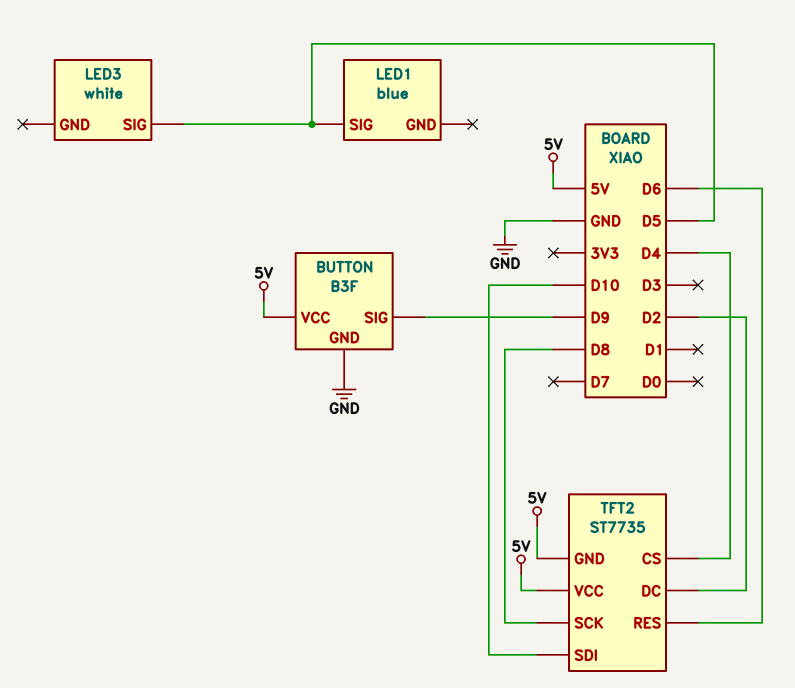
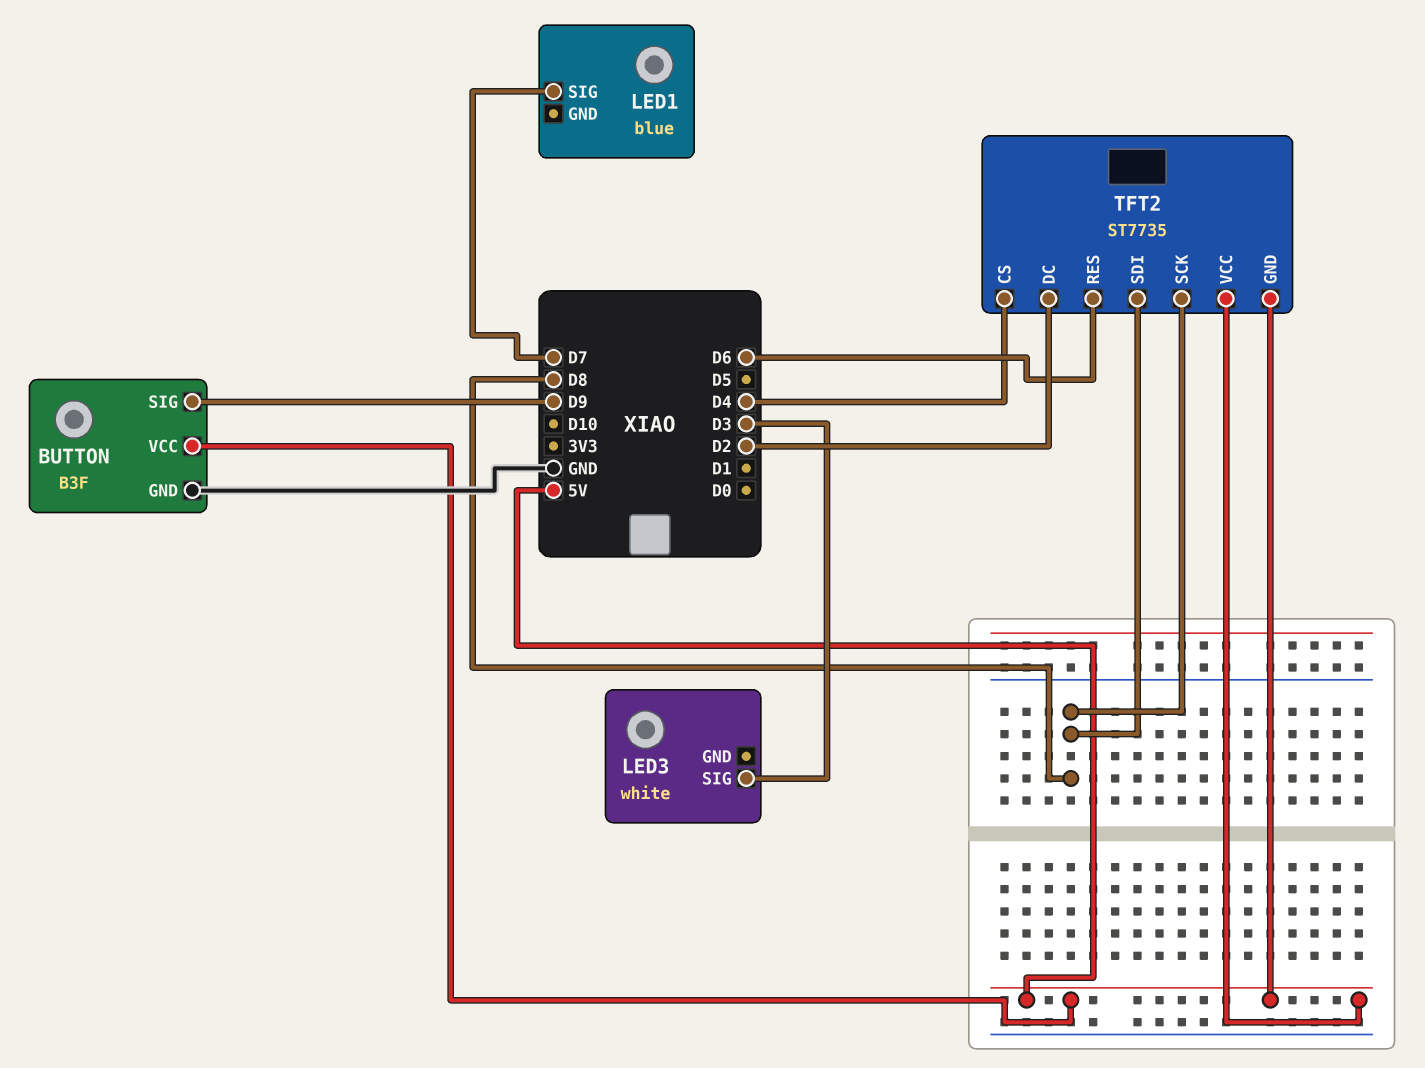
LED1 pin SIG: D5 -> D7
LED3 pin SIG: D5 -> D3
TFT2 pin SDI: D10 -> D8

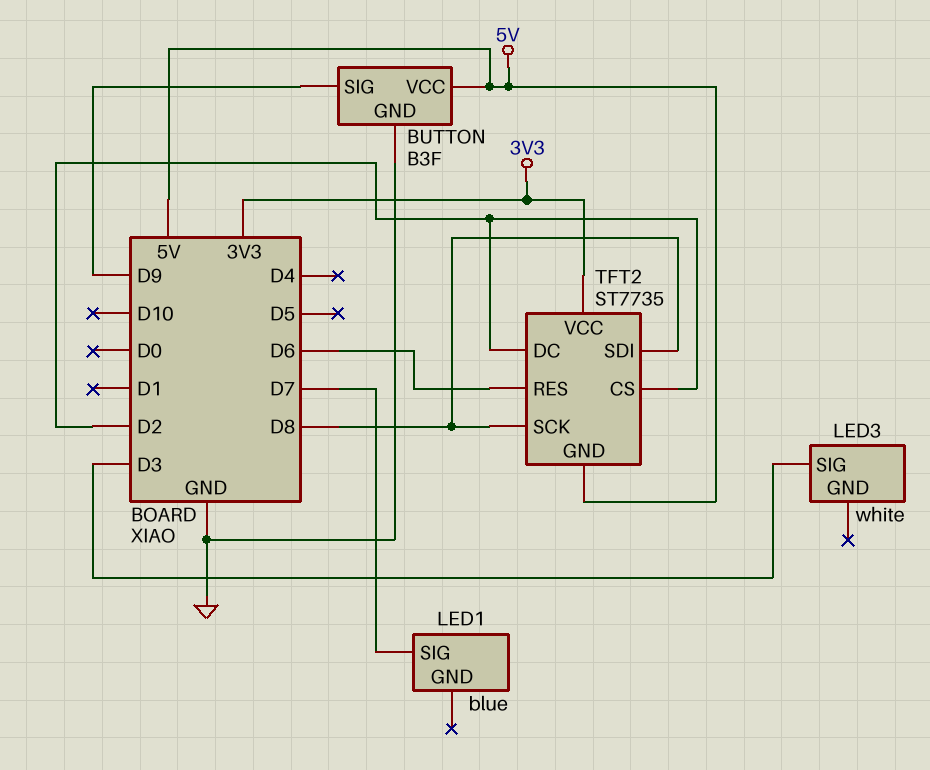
TFT2 pin CS: D4 -> D2
TFT2 pin VCC: 5V -> 3V3

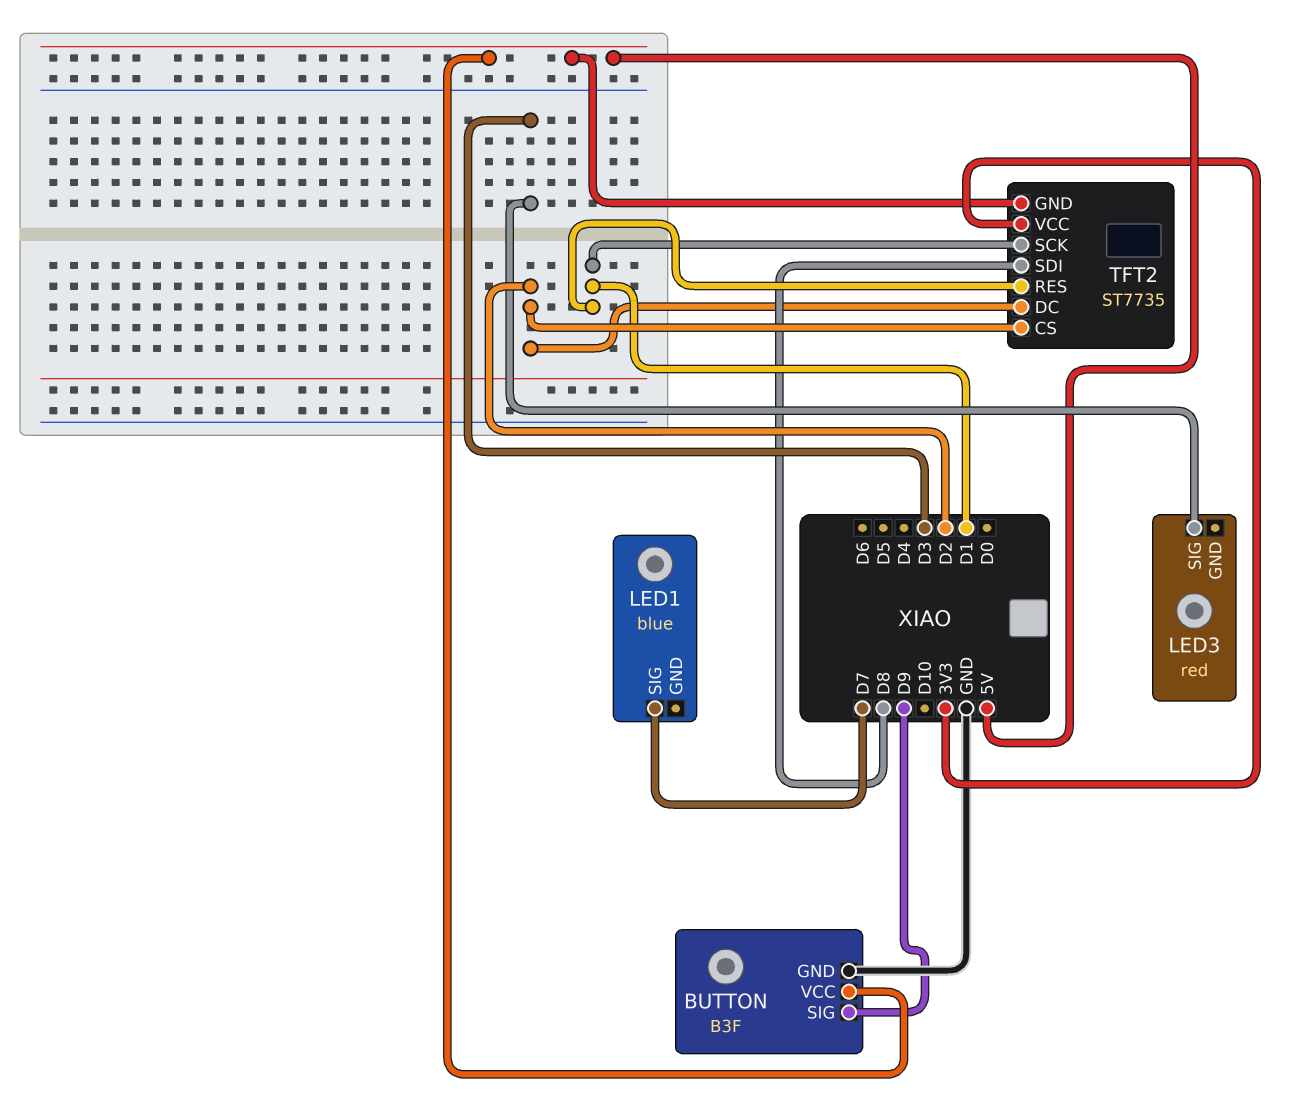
LED3: white -> red
TFT2 pin RES: D6 -> D1
TFT2 pin SCK: D8 -> D1

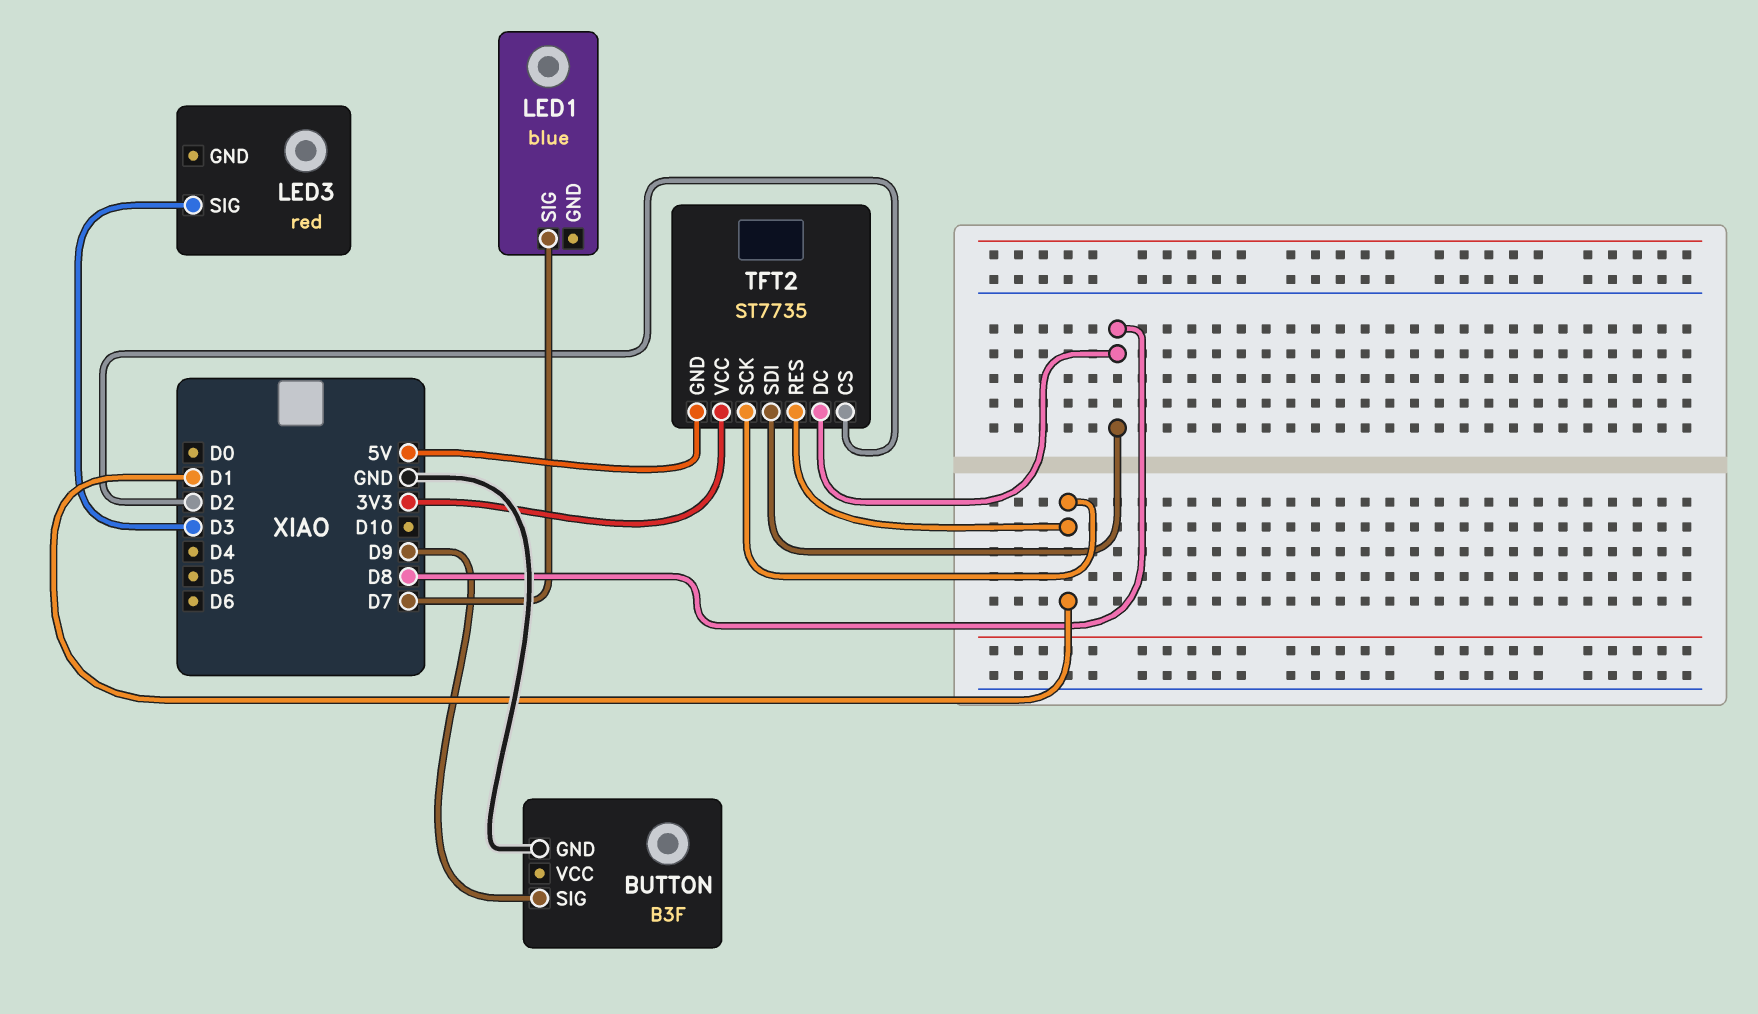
BUTTON pin VCC: 5V -> none
TFT2 pin DC: D2 -> D8

